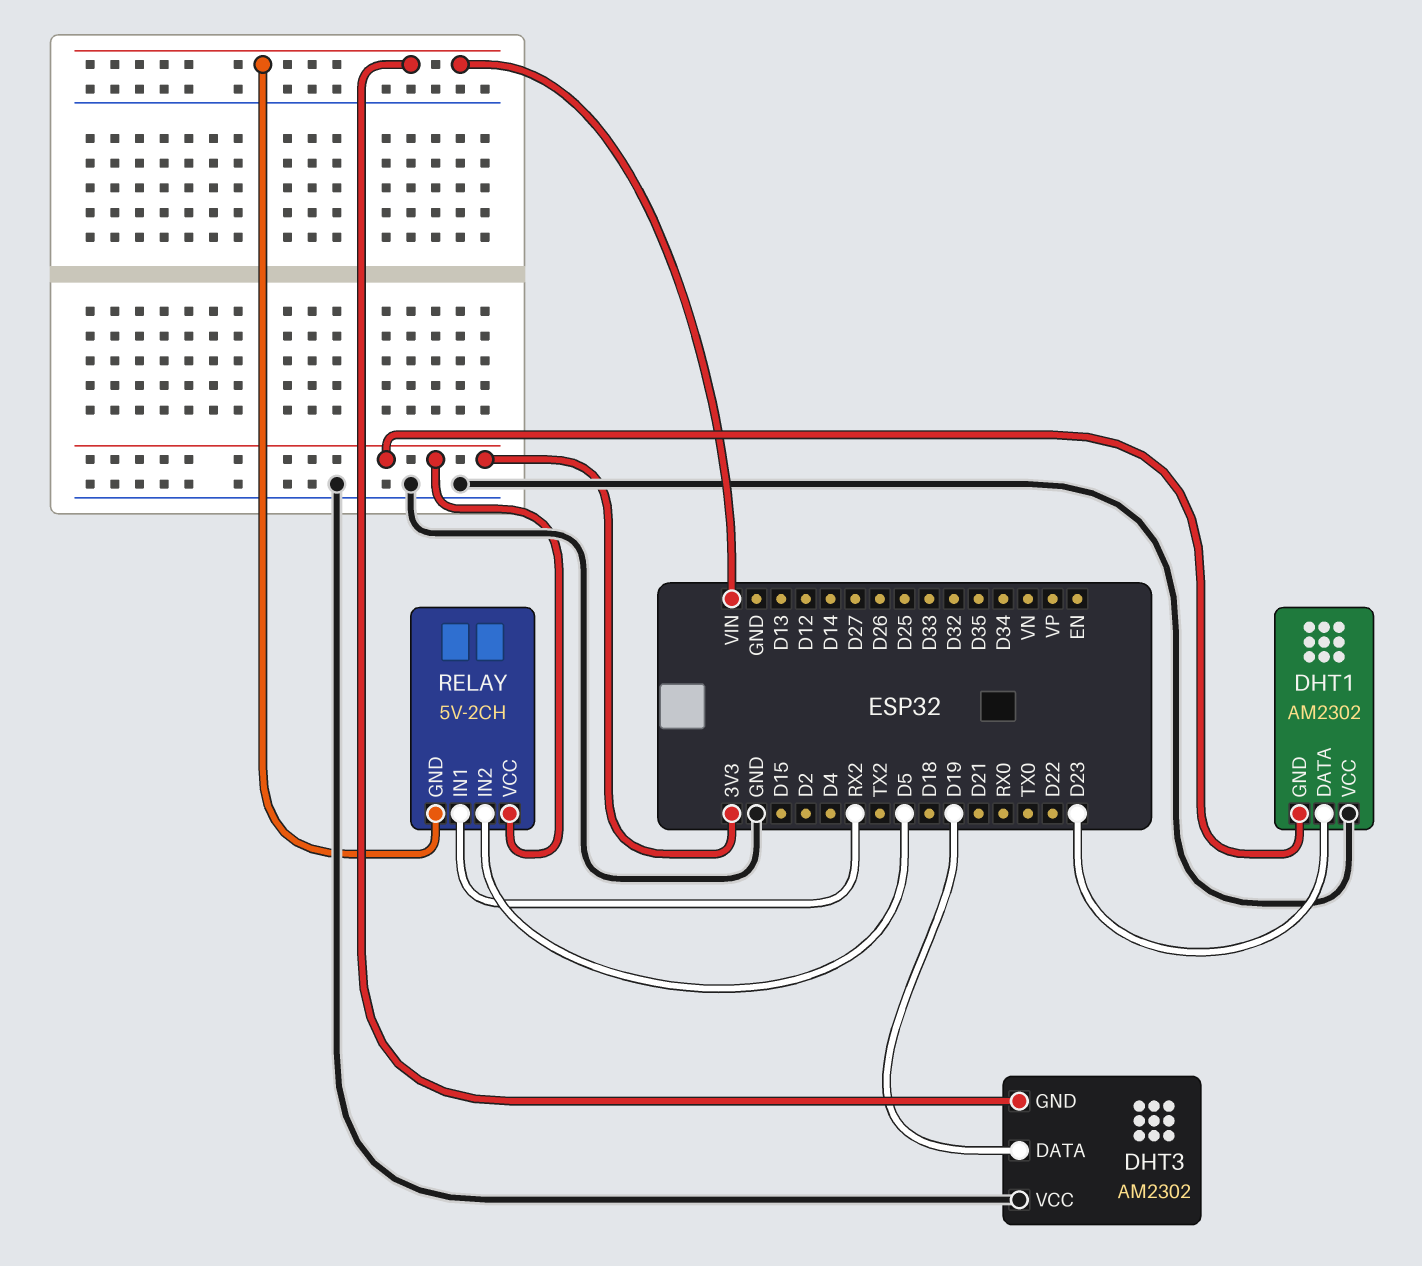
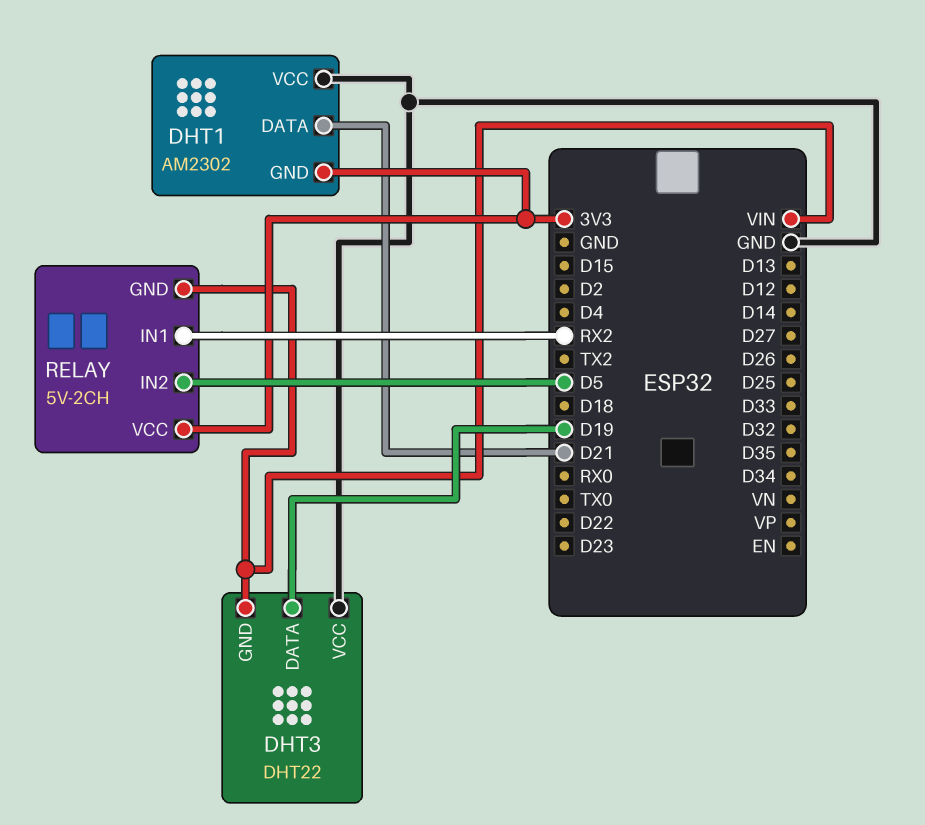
DHT1 pin DATA: D23 -> D21
DHT3: AM2302 -> DHT22

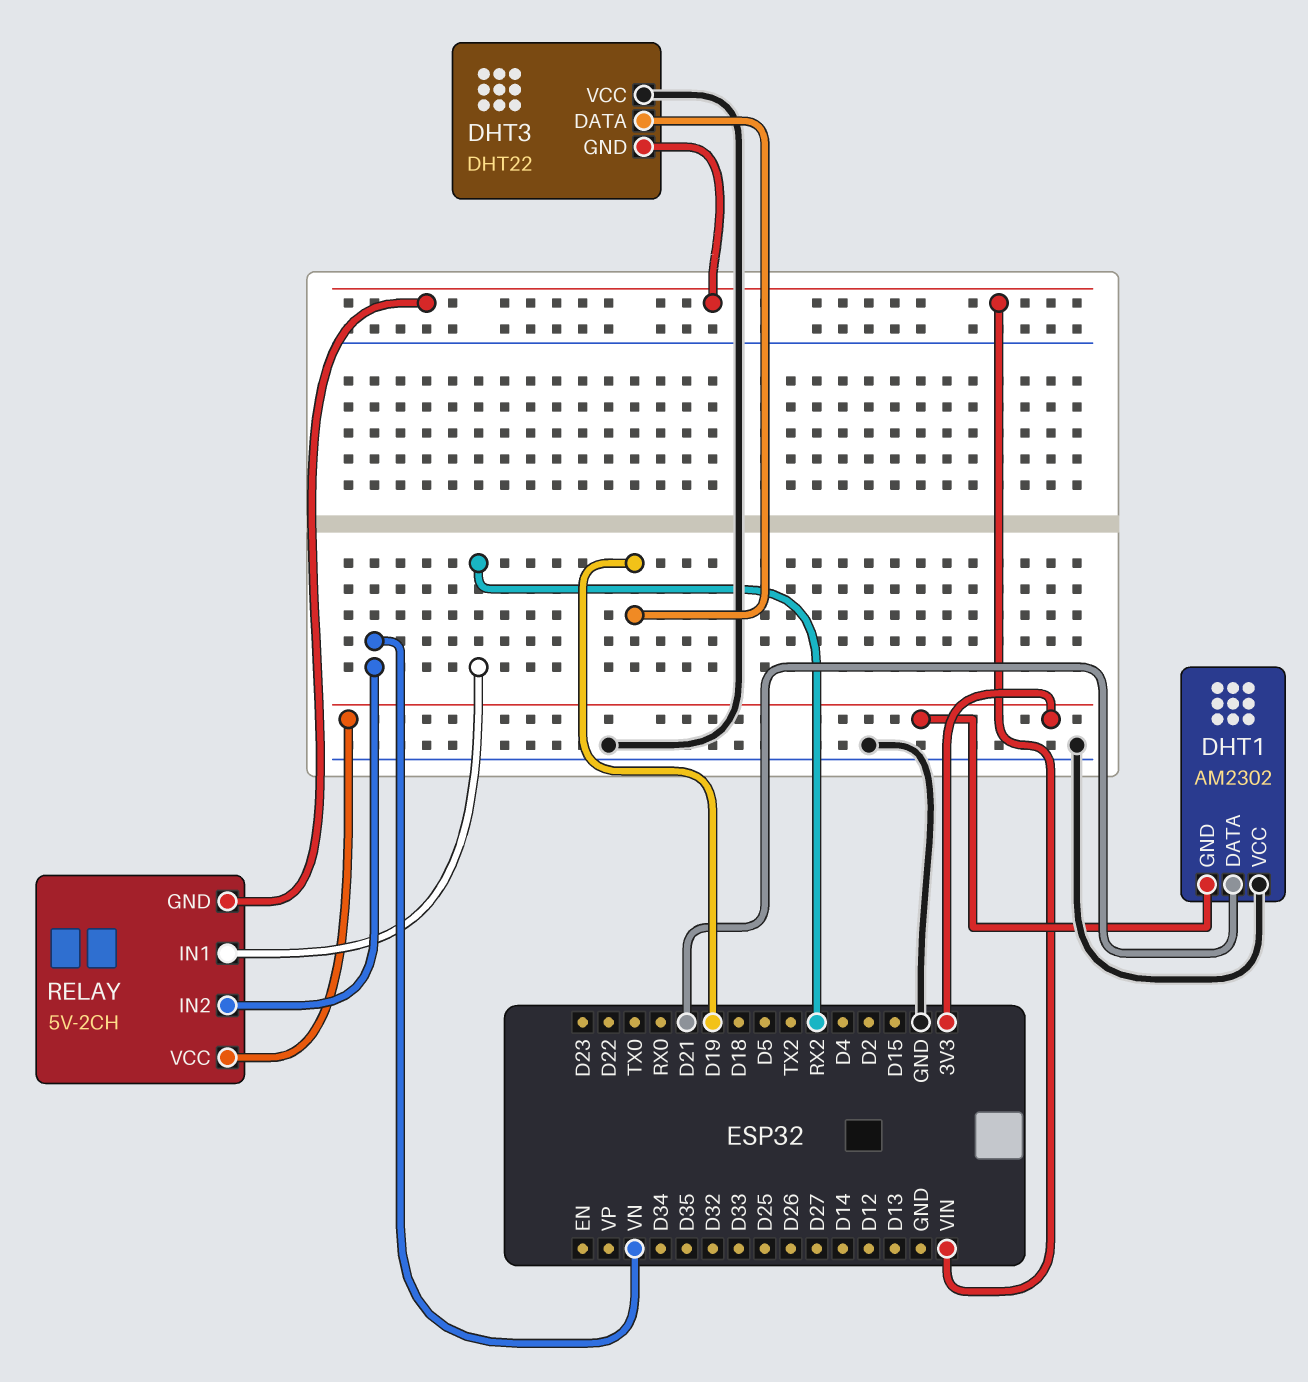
RELAY pin IN2: D5 -> VN

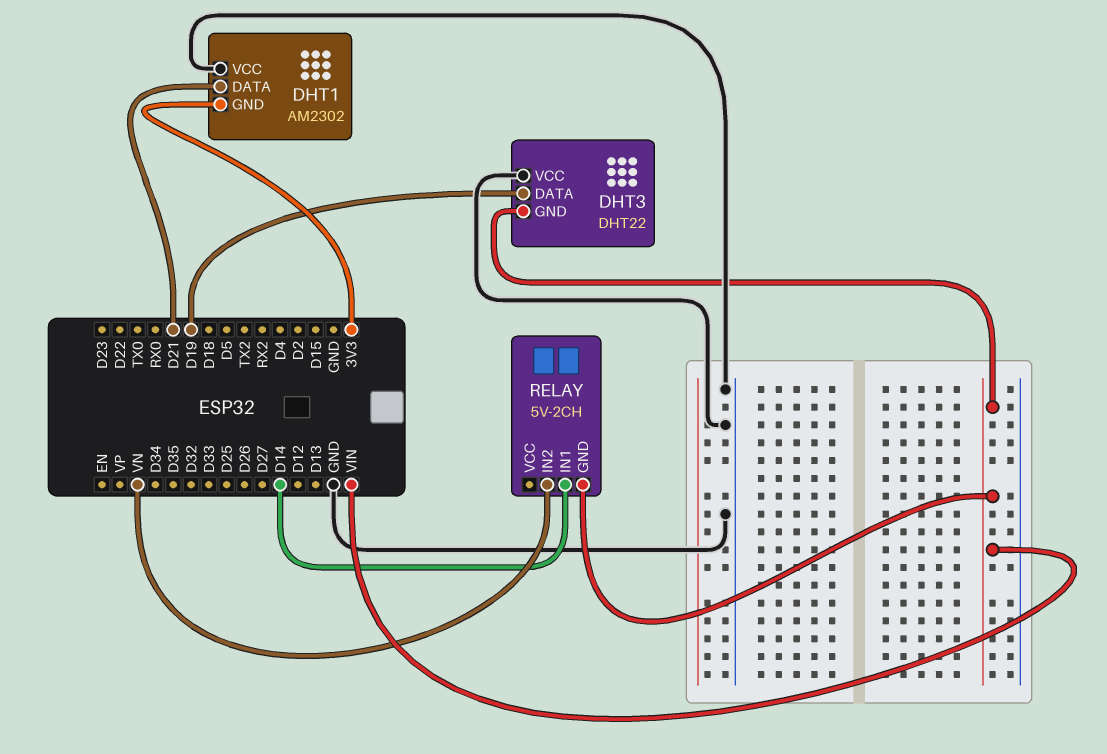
RELAY pin IN1: RX2 -> D14
RELAY pin VCC: 3V3 -> none

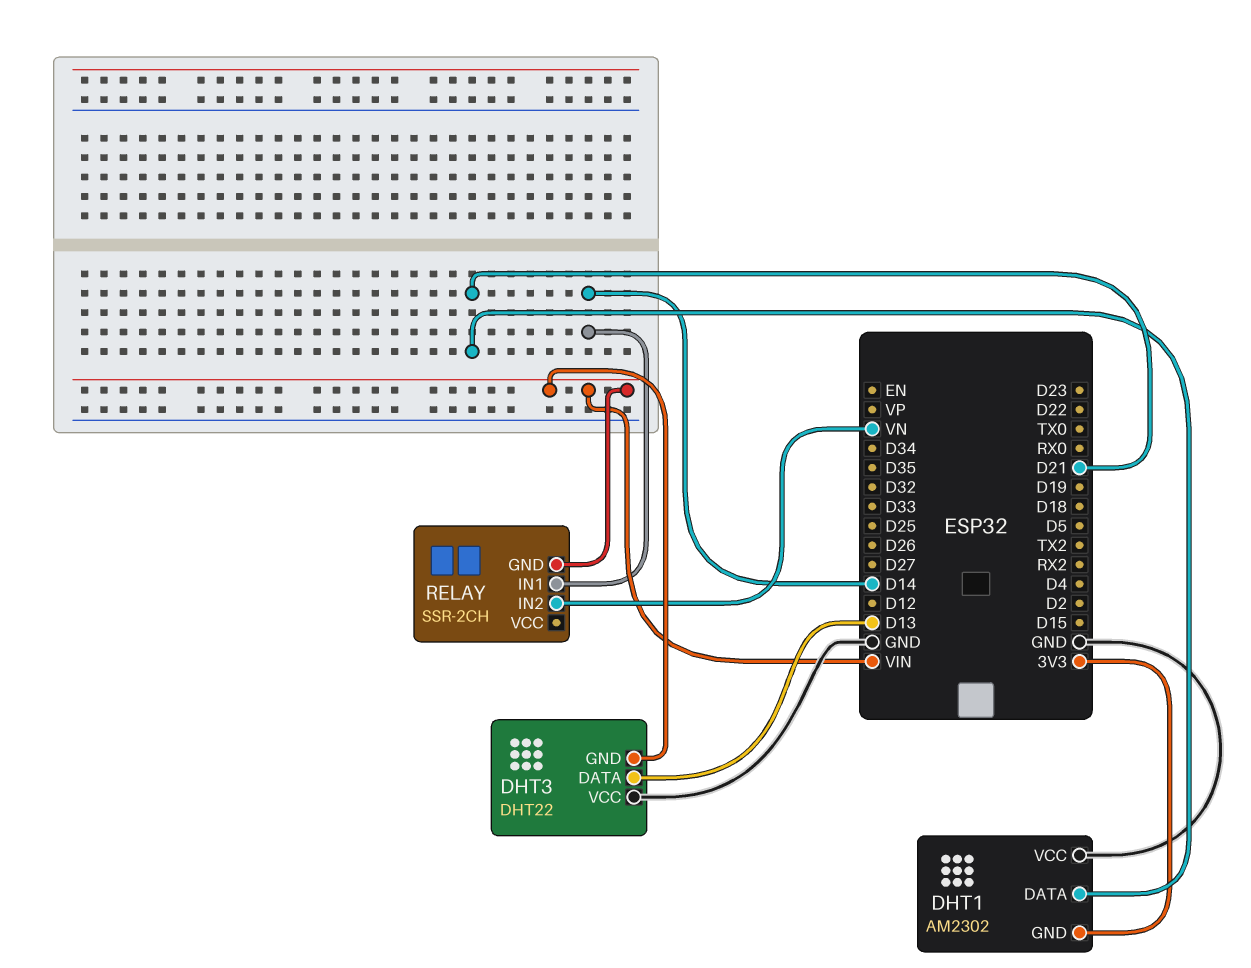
DHT3 pin DATA: D19 -> D13
RELAY: 5V-2CH -> SSR-2CH

